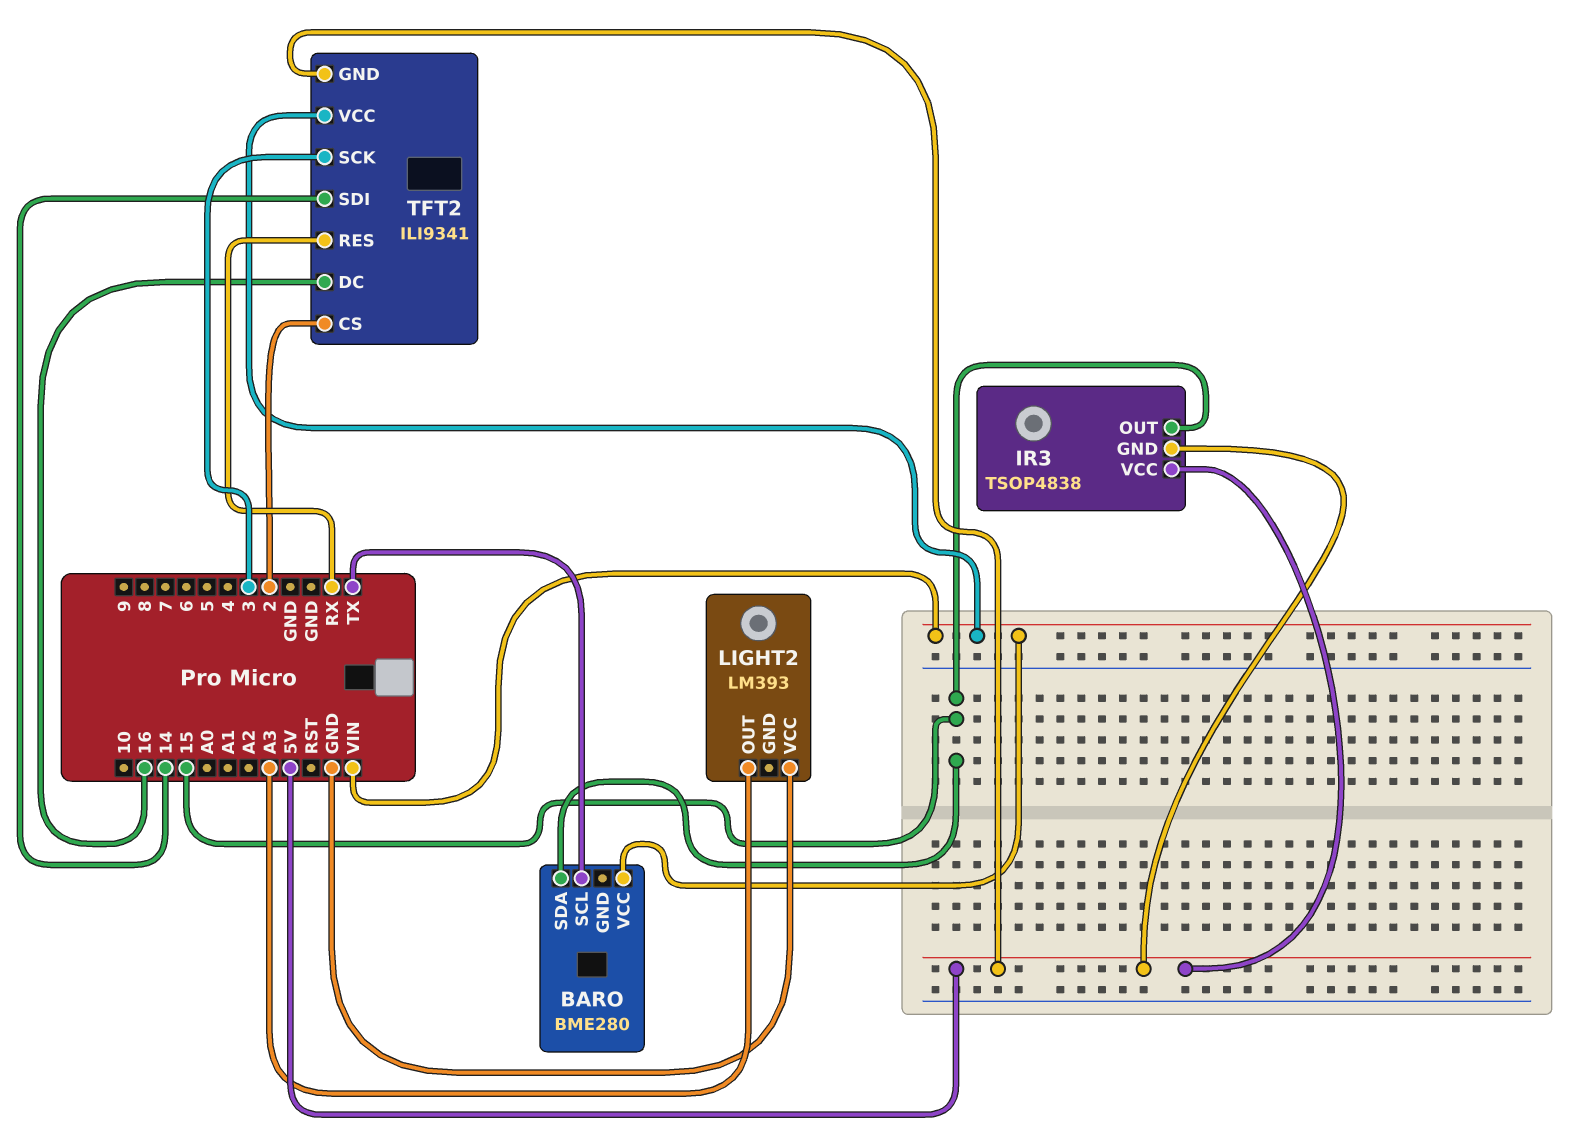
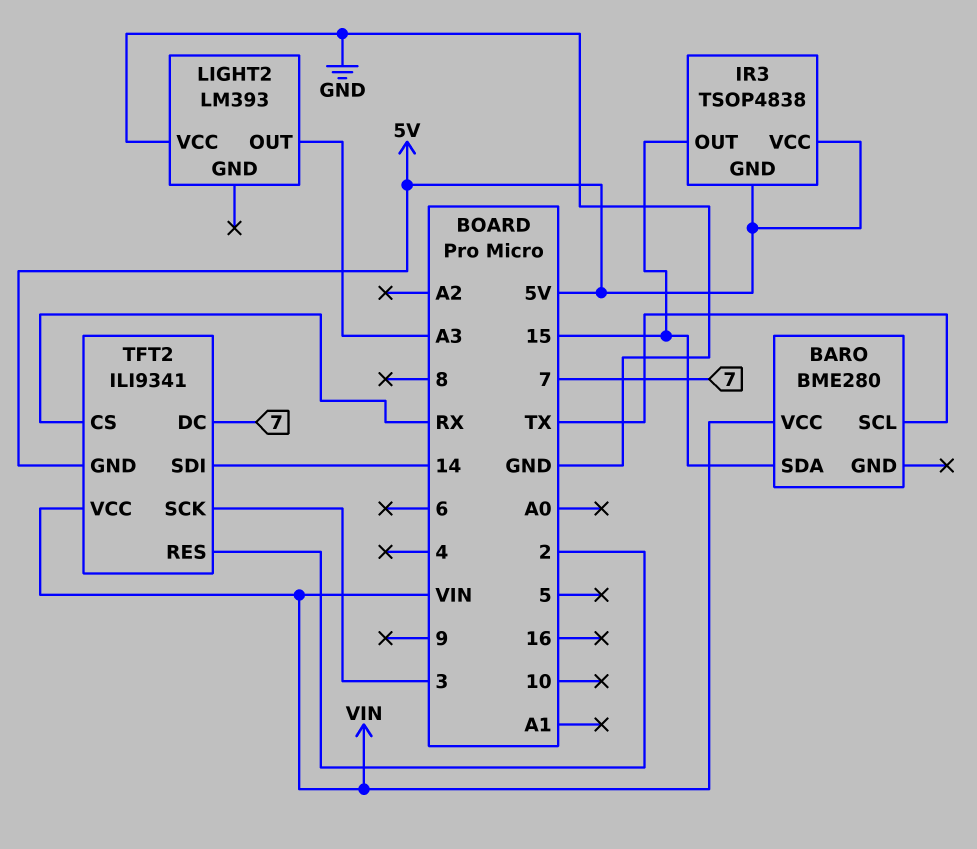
TFT2 pin CS: 2 -> RX
TFT2 pin DC: 16 -> 7
TFT2 pin RES: RX -> 2

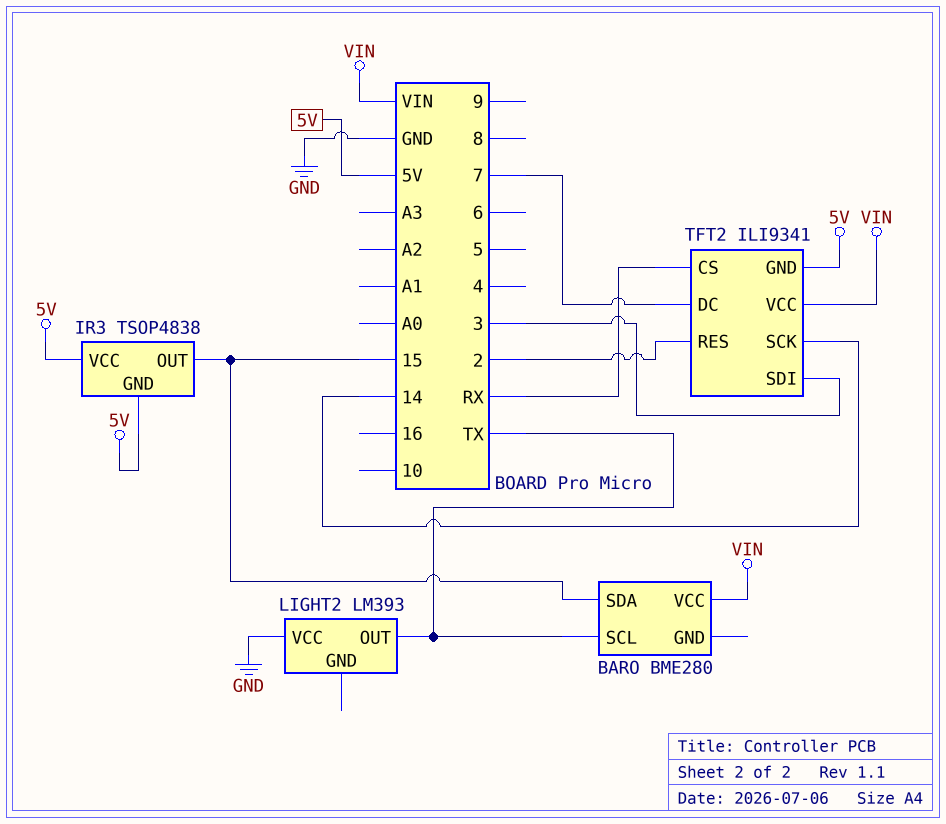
LIGHT2 pin OUT: A3 -> TX
TFT2 pin SCK: 3 -> 14
TFT2 pin SDI: 14 -> 3

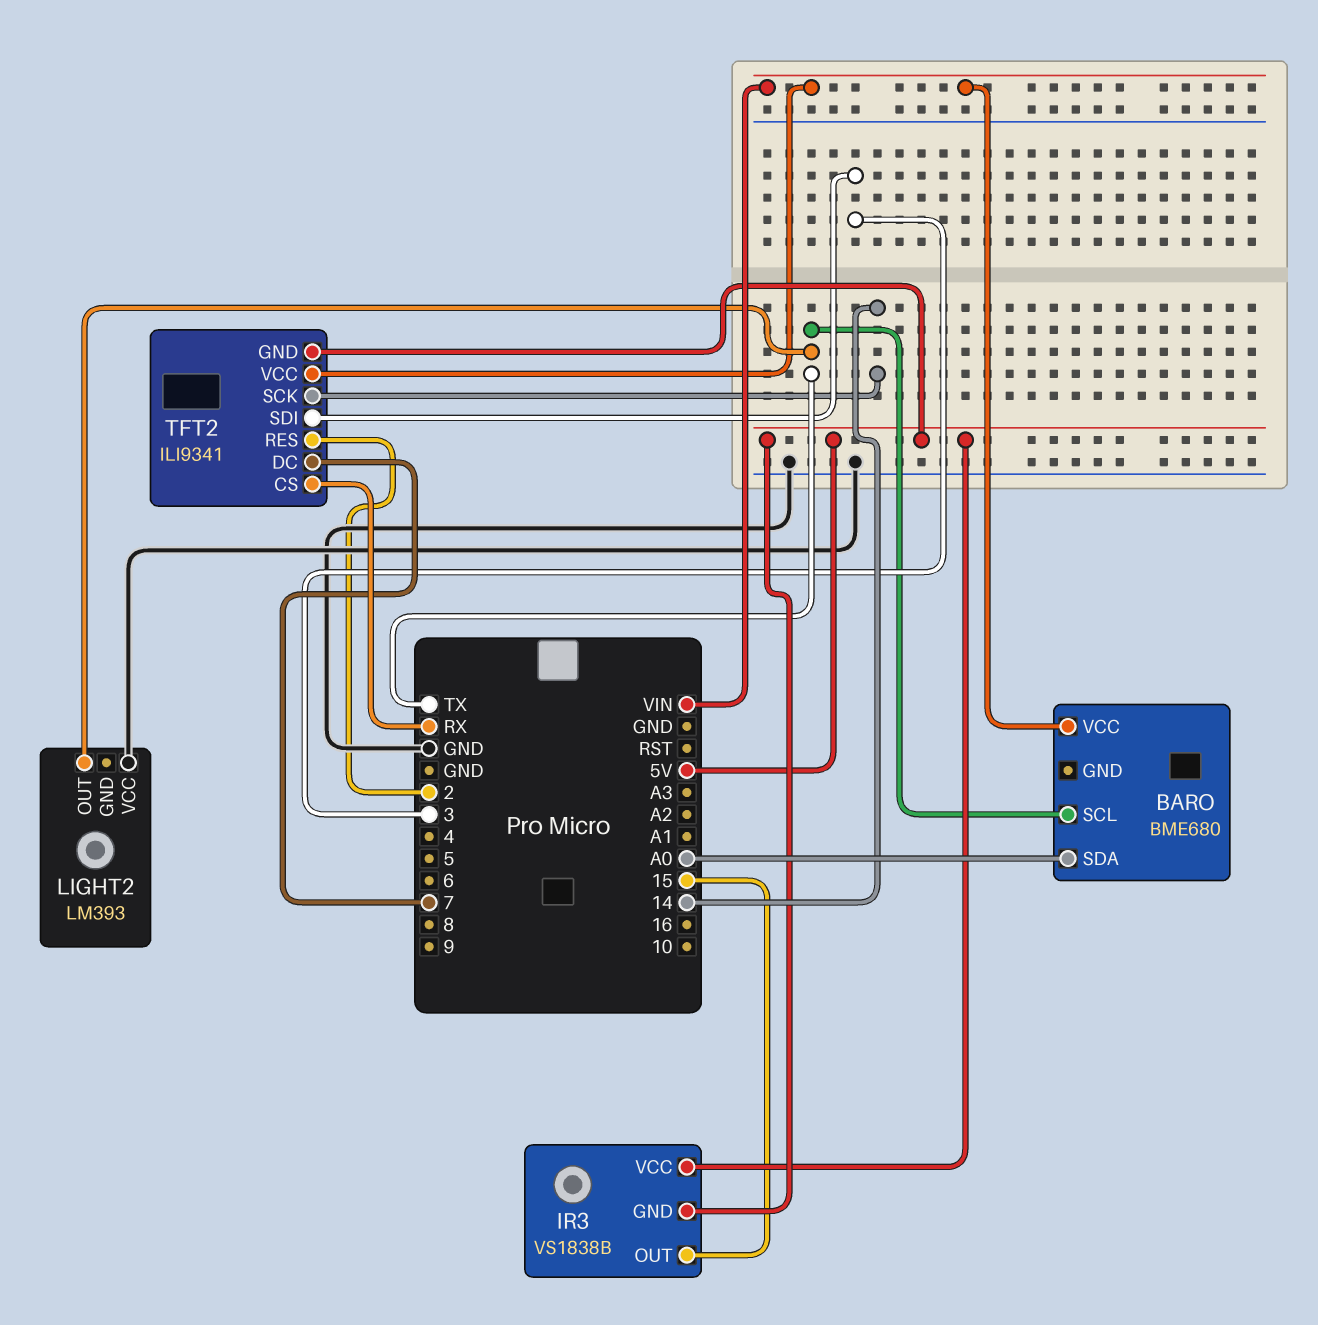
BARO: BME280 -> BME680
BARO pin SDA: 15 -> A0
IR3: TSOP4838 -> VS1838B

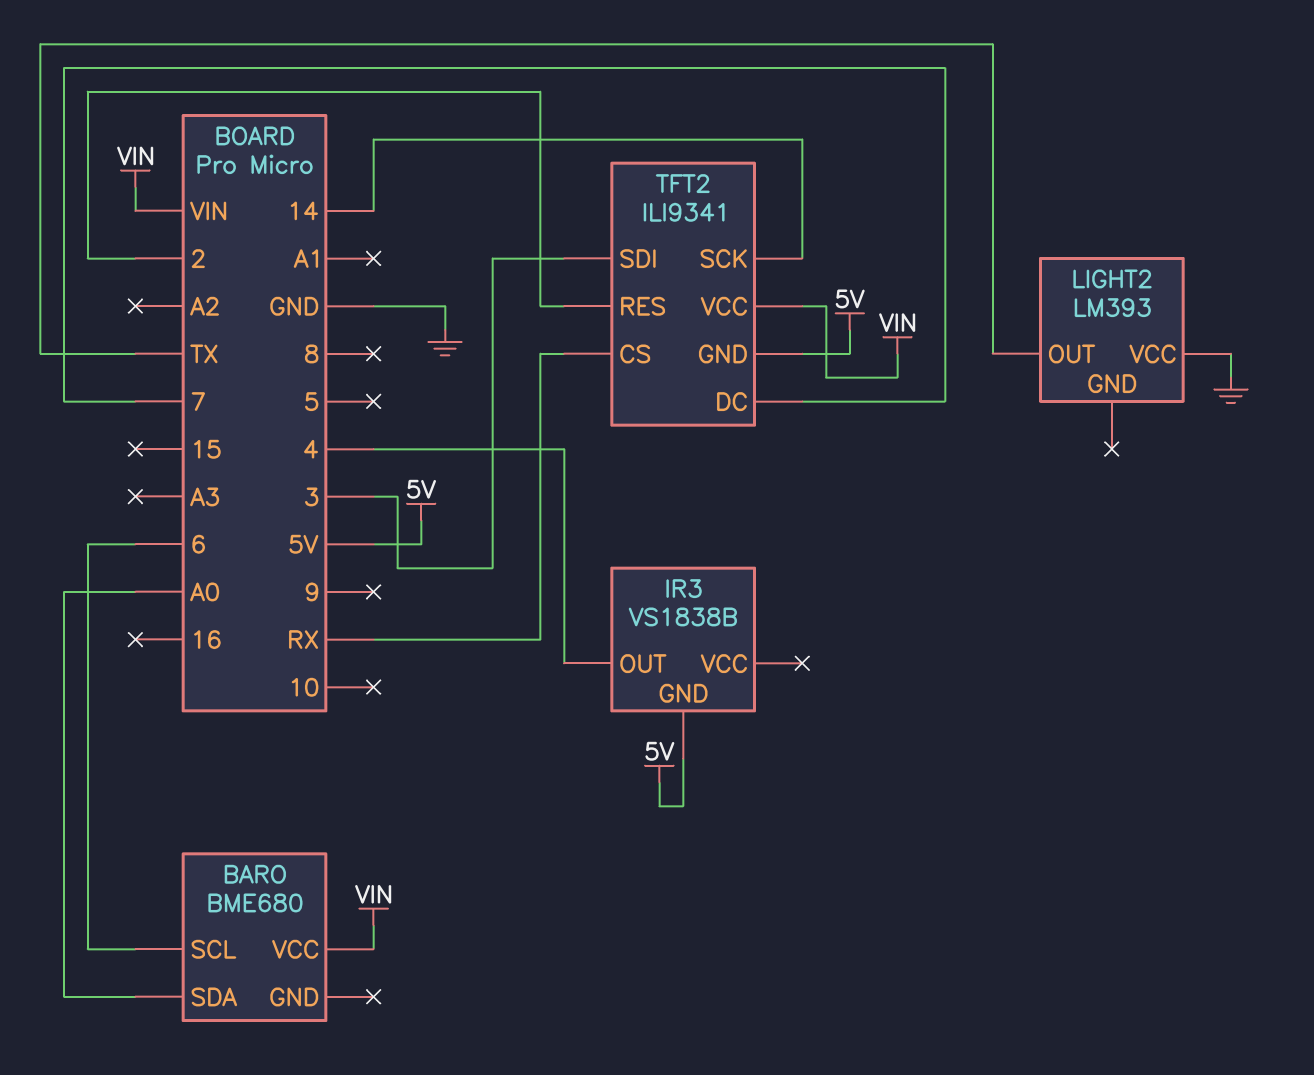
BARO pin SCL: TX -> 6
IR3 pin OUT: 15 -> 4
IR3 pin VCC: 5V -> none

